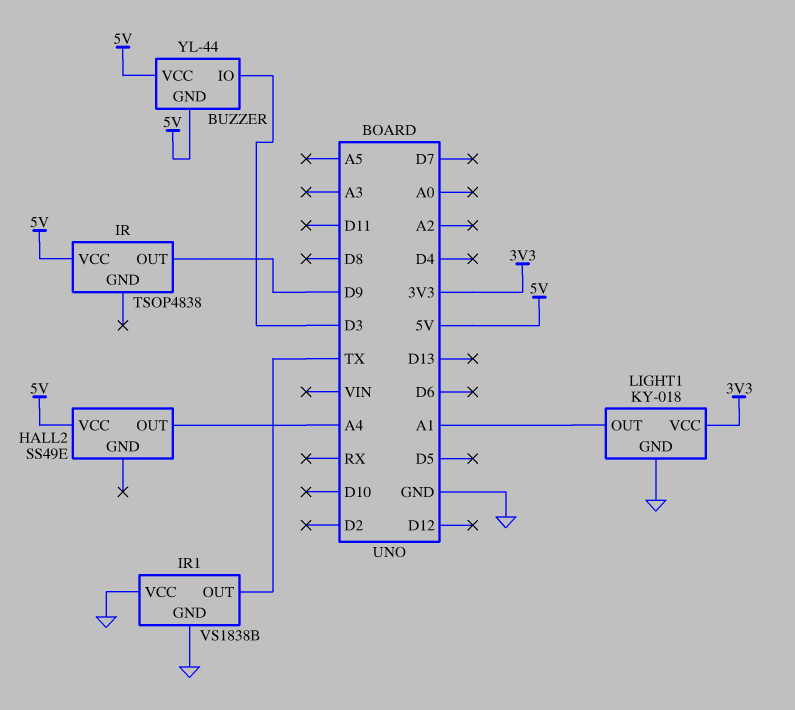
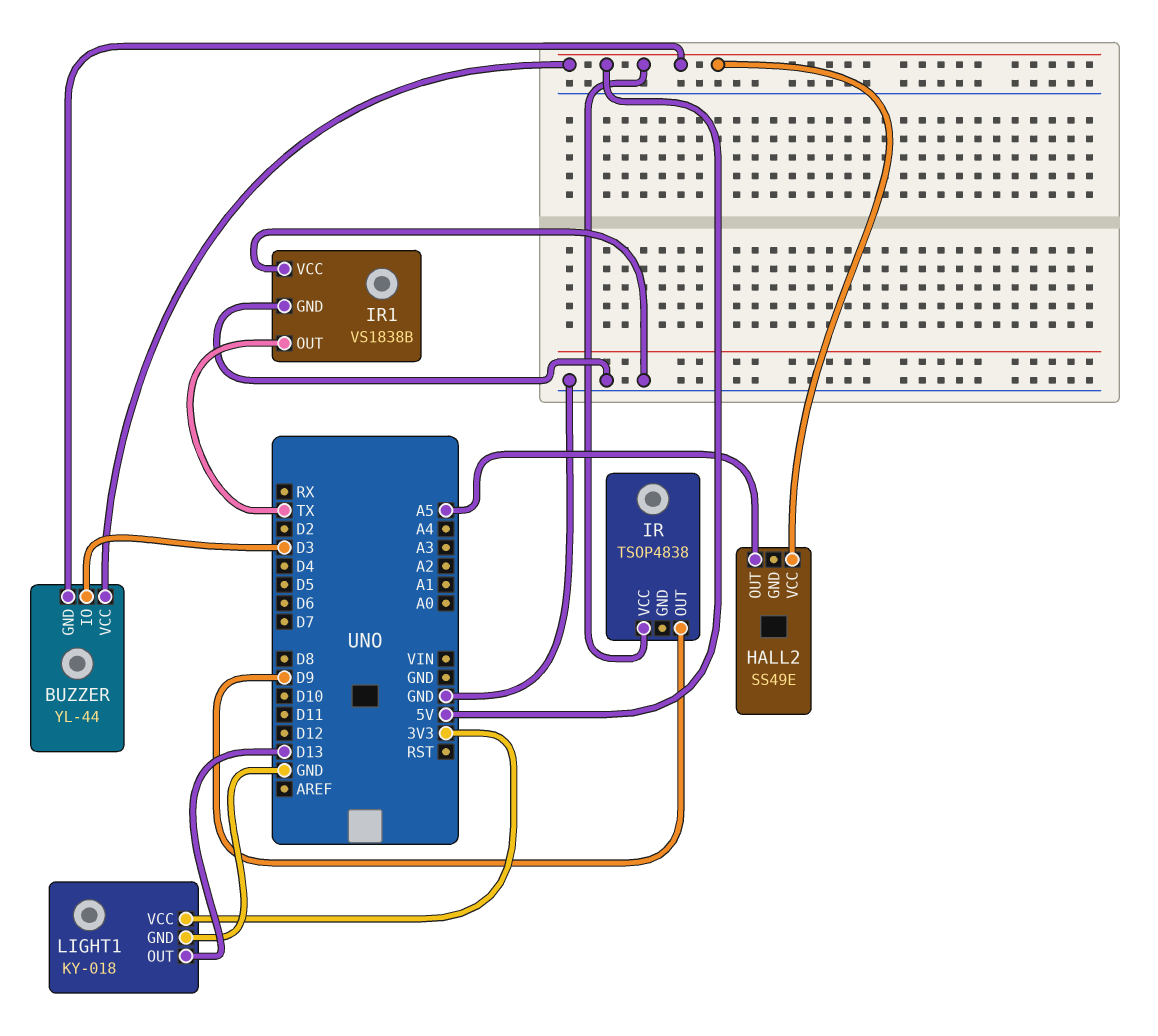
HALL2 pin OUT: A4 -> A5
LIGHT1 pin OUT: A1 -> D13

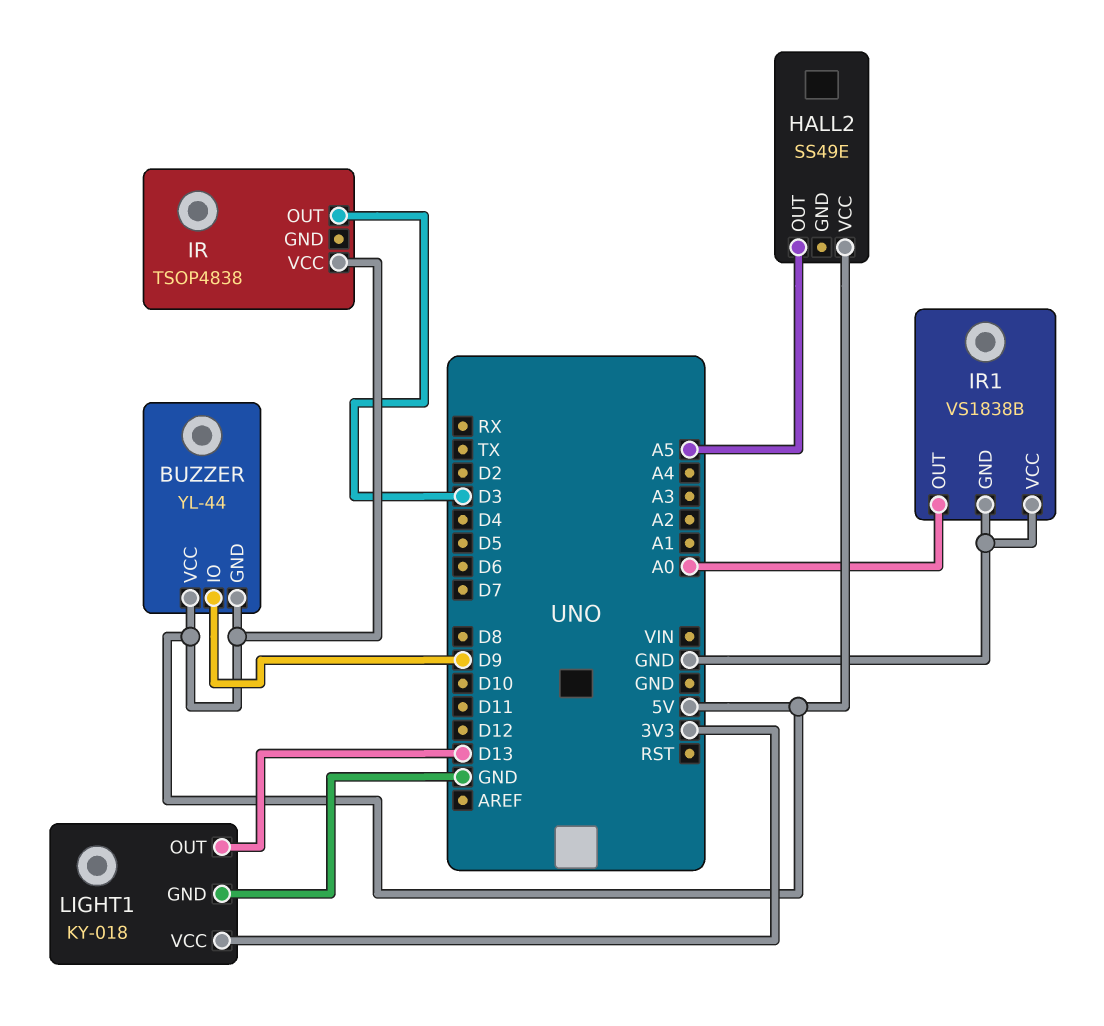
BUZZER pin IO: D3 -> D9
IR pin OUT: D9 -> D3
IR1 pin OUT: TX -> A0

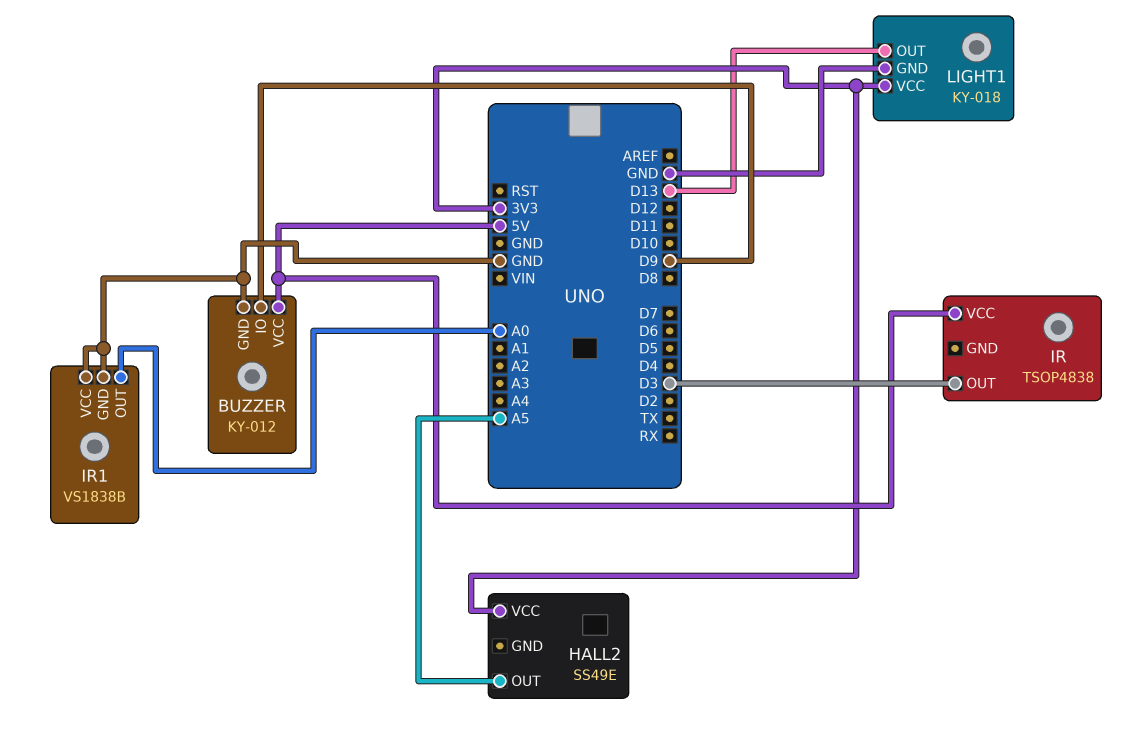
BUZZER: YL-44 -> KY-012
BUZZER pin GND: 5V -> GND
HALL2 pin VCC: 5V -> 3V3

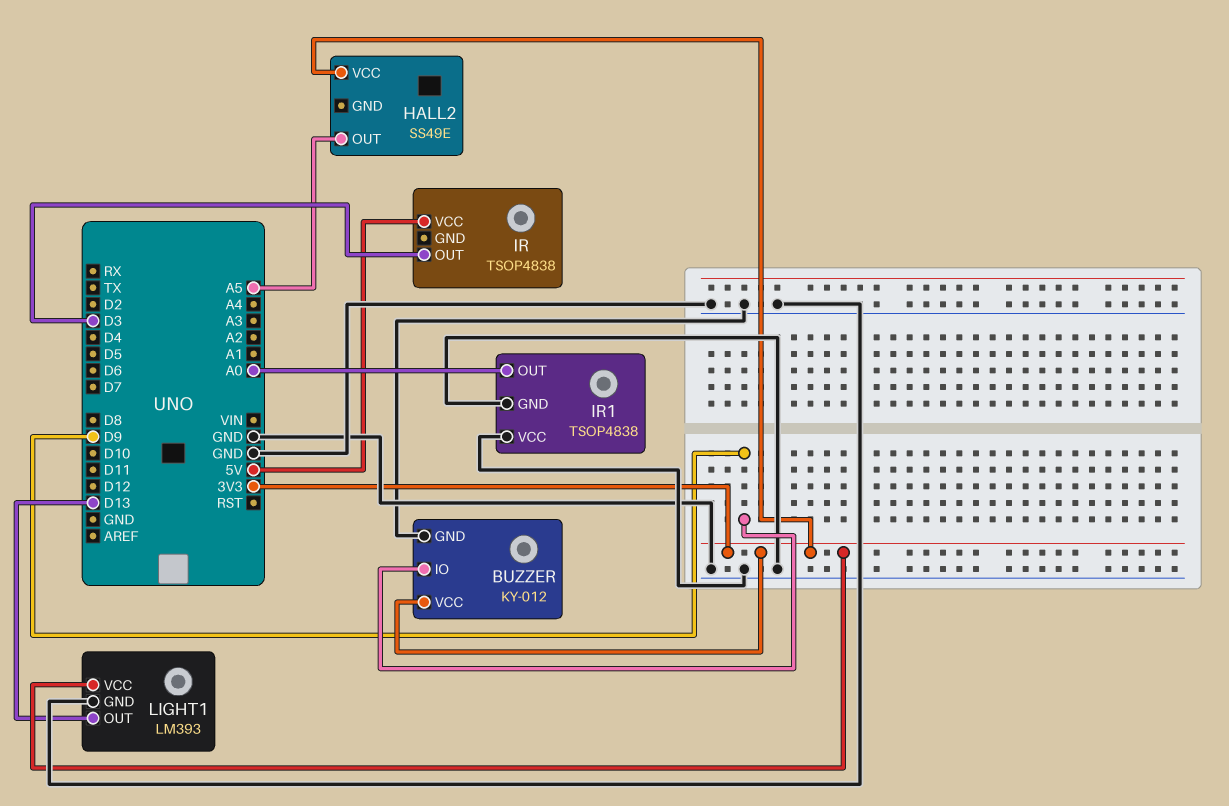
BUZZER pin VCC: 5V -> 3V3
IR1: VS1838B -> TSOP4838
LIGHT1: KY-018 -> LM393

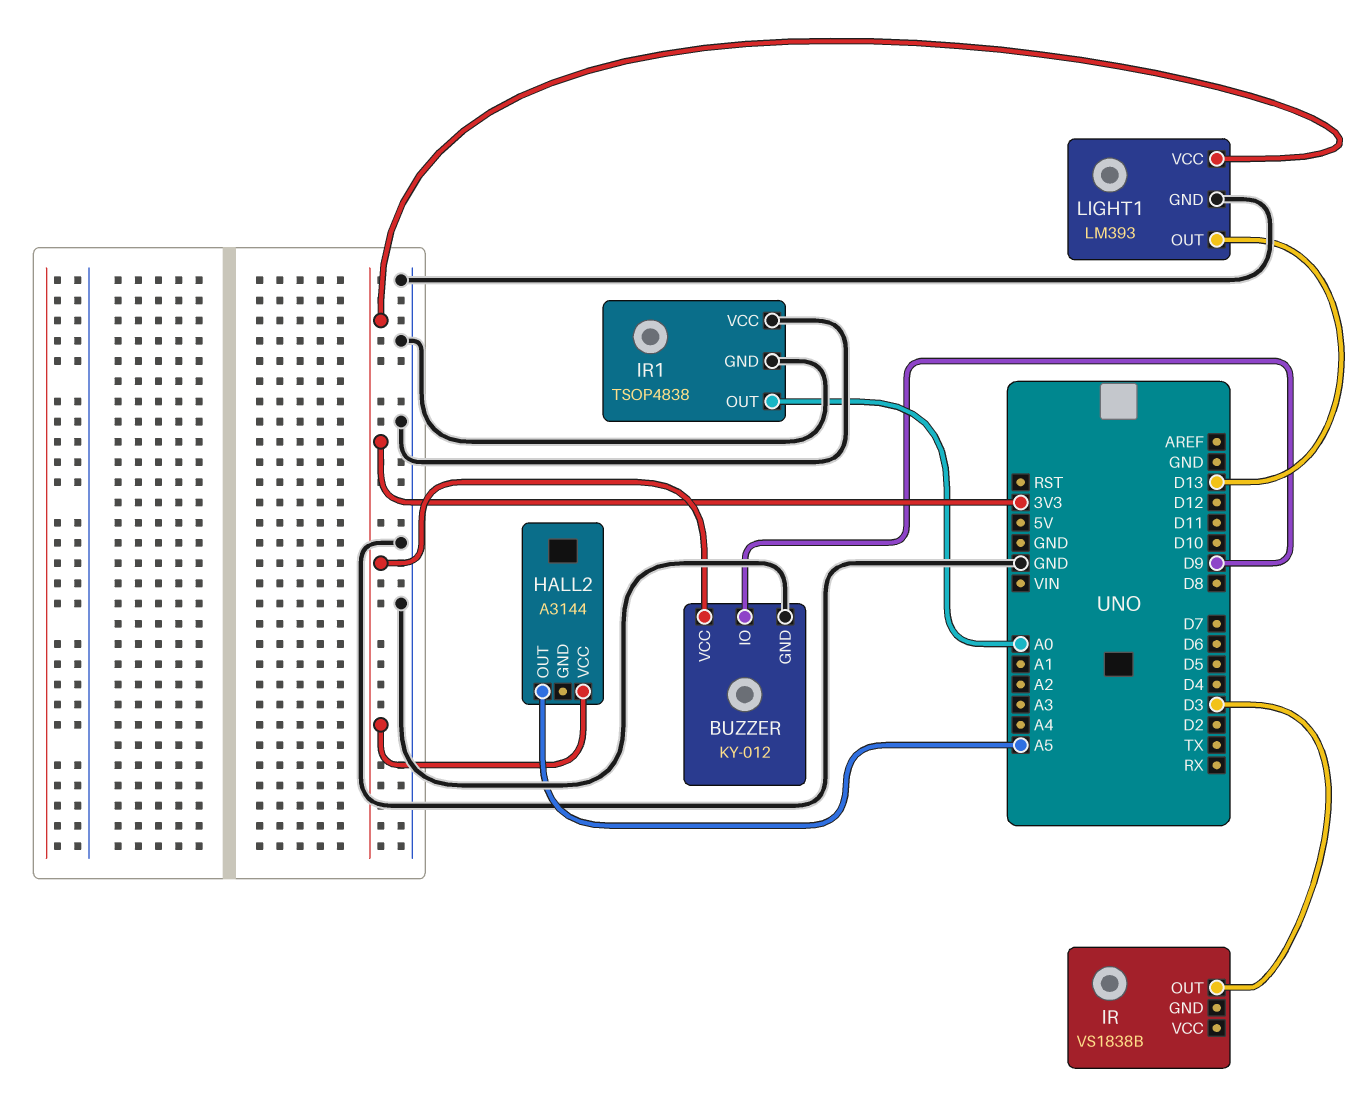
HALL2: SS49E -> A3144
IR: TSOP4838 -> VS1838B
IR pin VCC: 5V -> none

